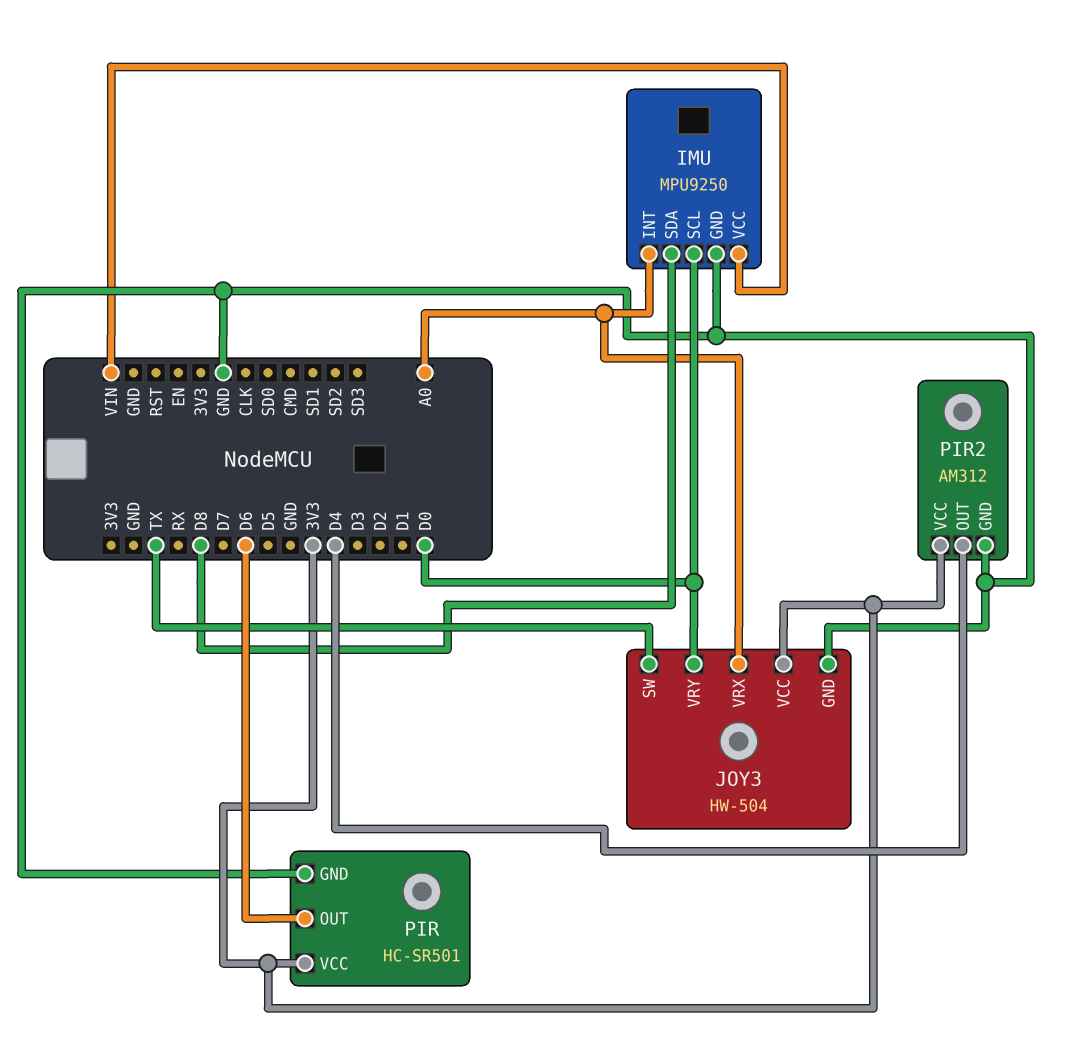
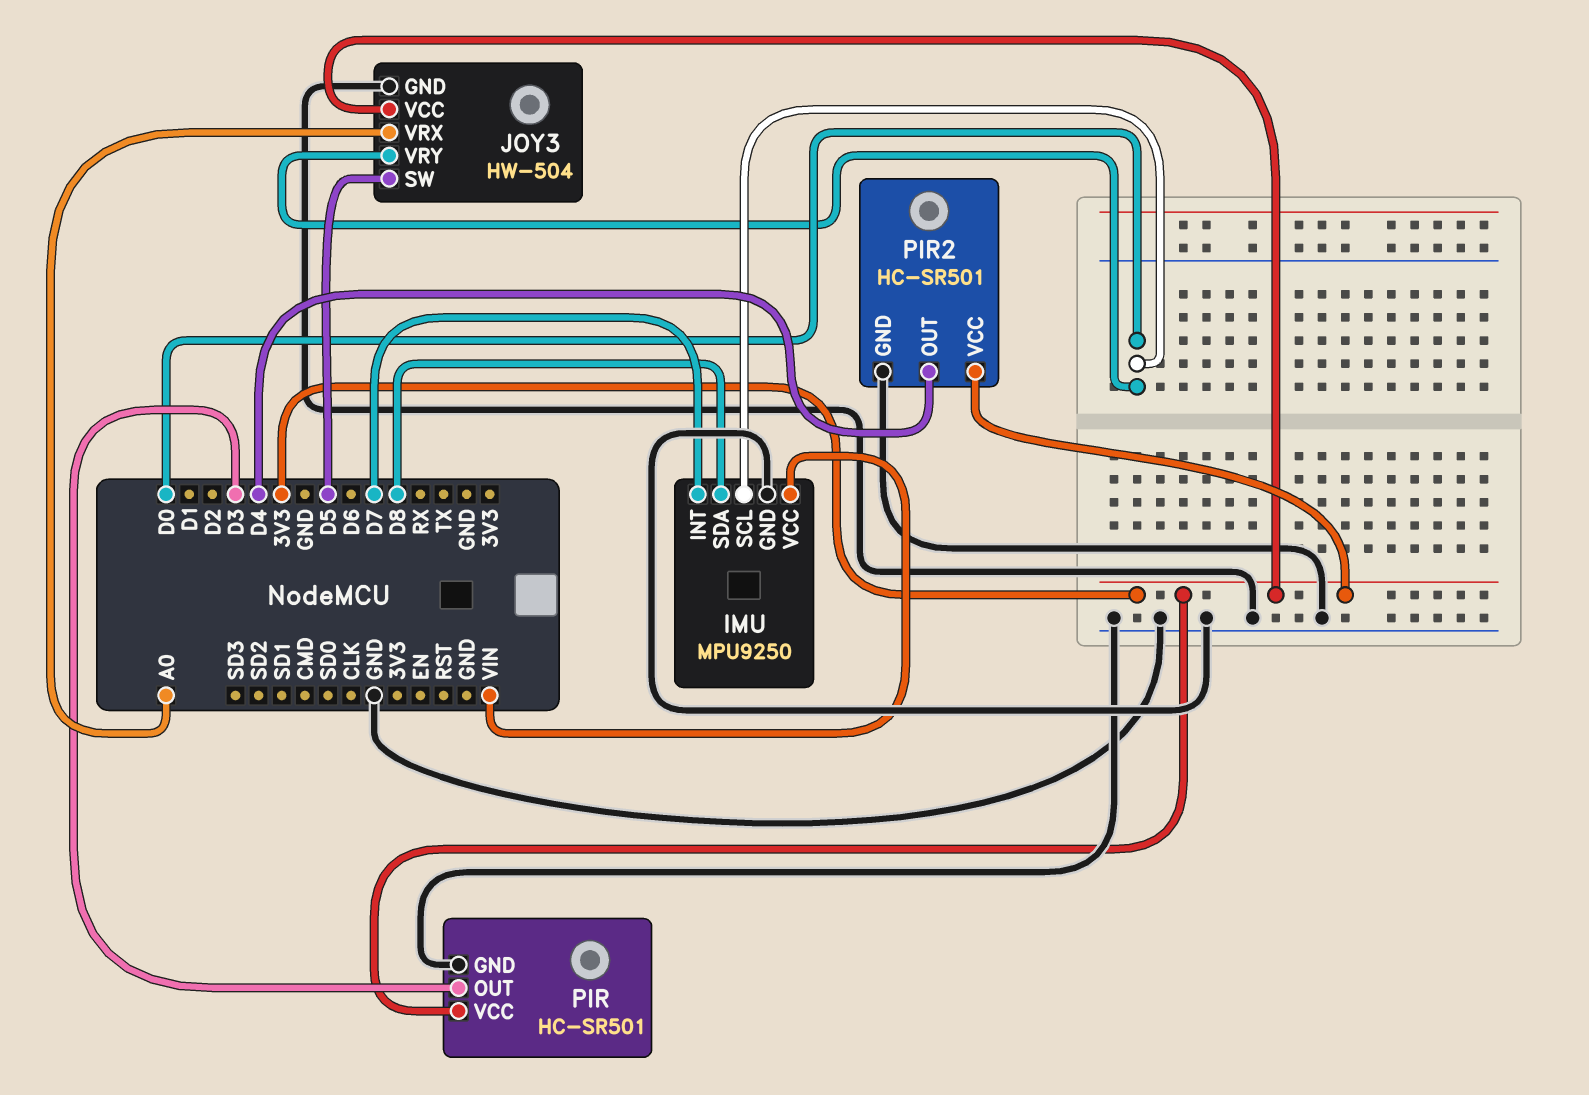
IMU pin INT: A0 -> D7
JOY3 pin SW: TX -> D5
PIR pin OUT: D6 -> D3
PIR2: AM312 -> HC-SR501

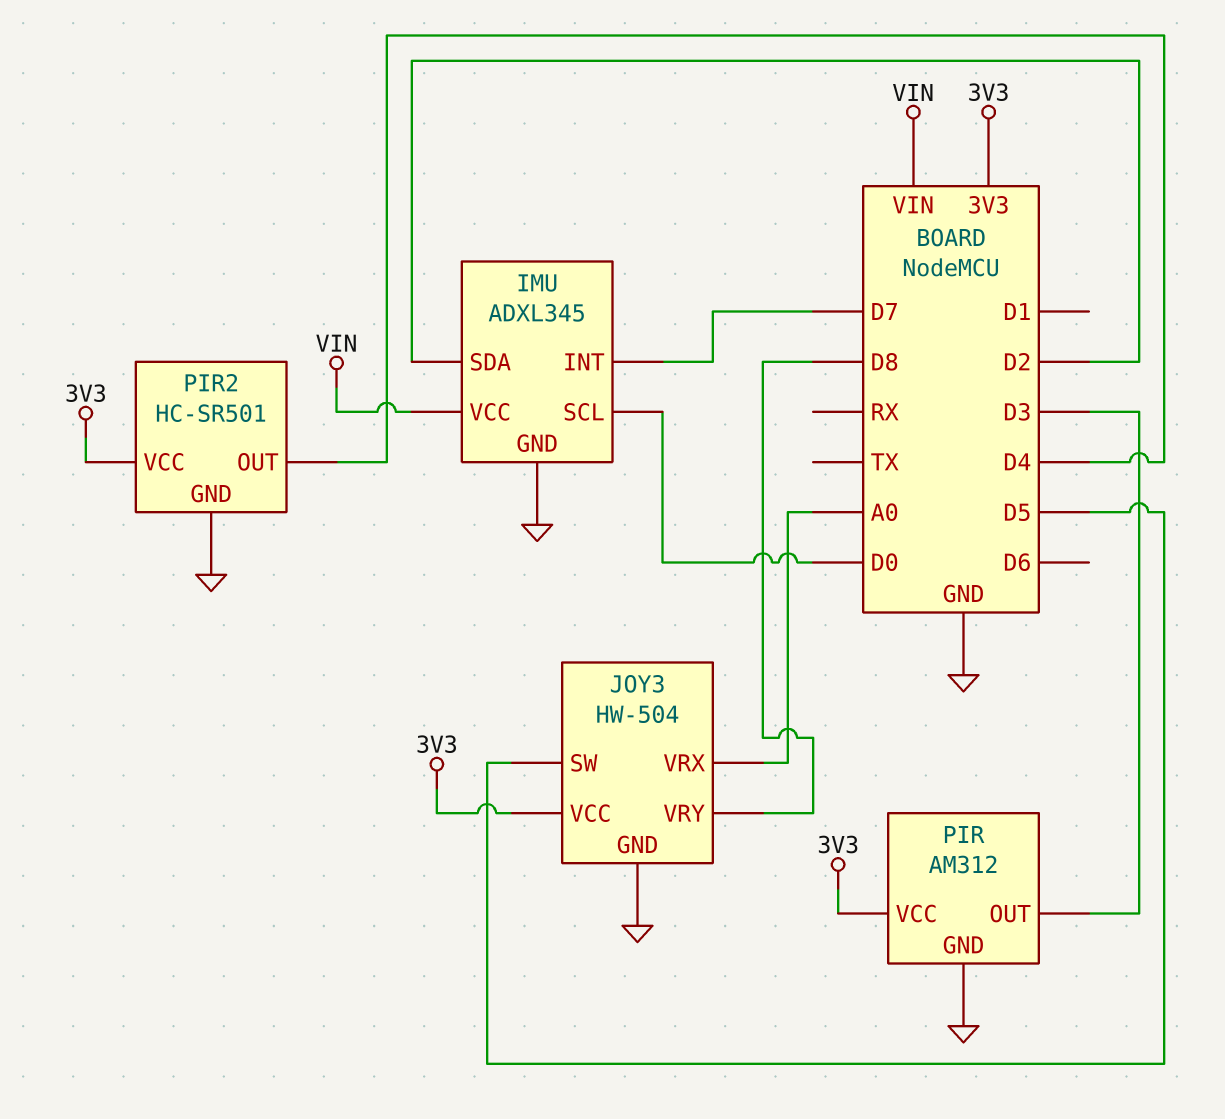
IMU: MPU9250 -> ADXL345
IMU pin SDA: D8 -> D2
JOY3 pin VRY: D0 -> D8
PIR: HC-SR501 -> AM312

